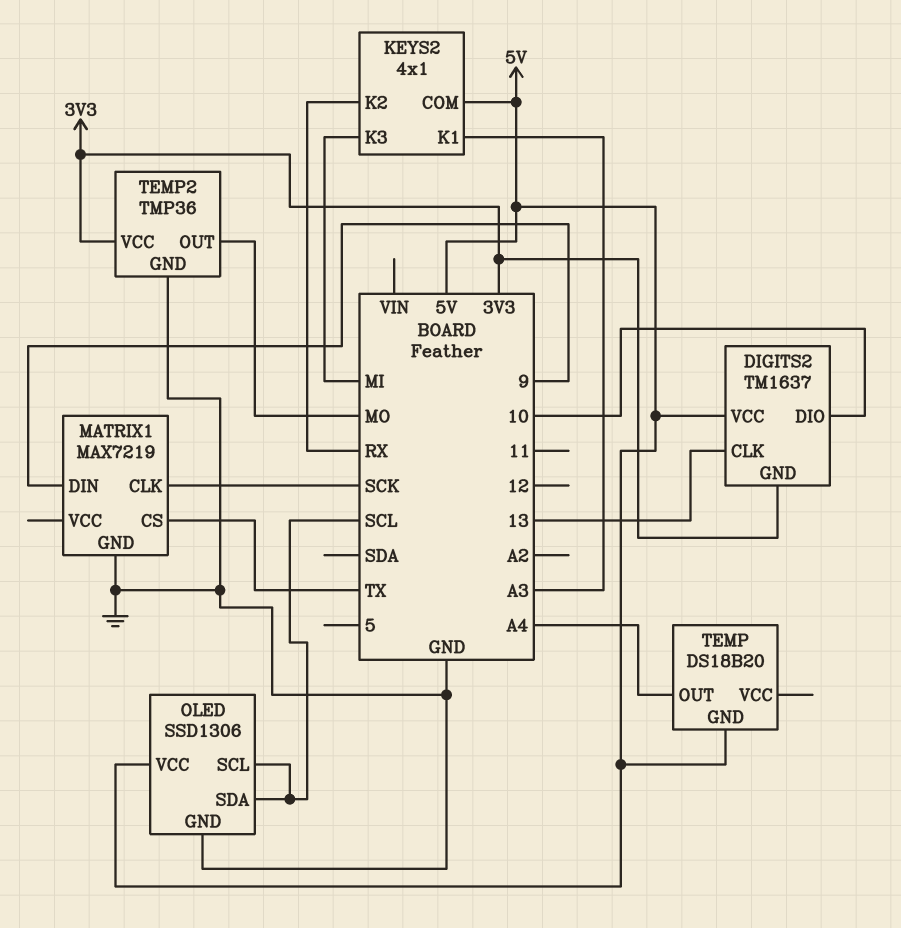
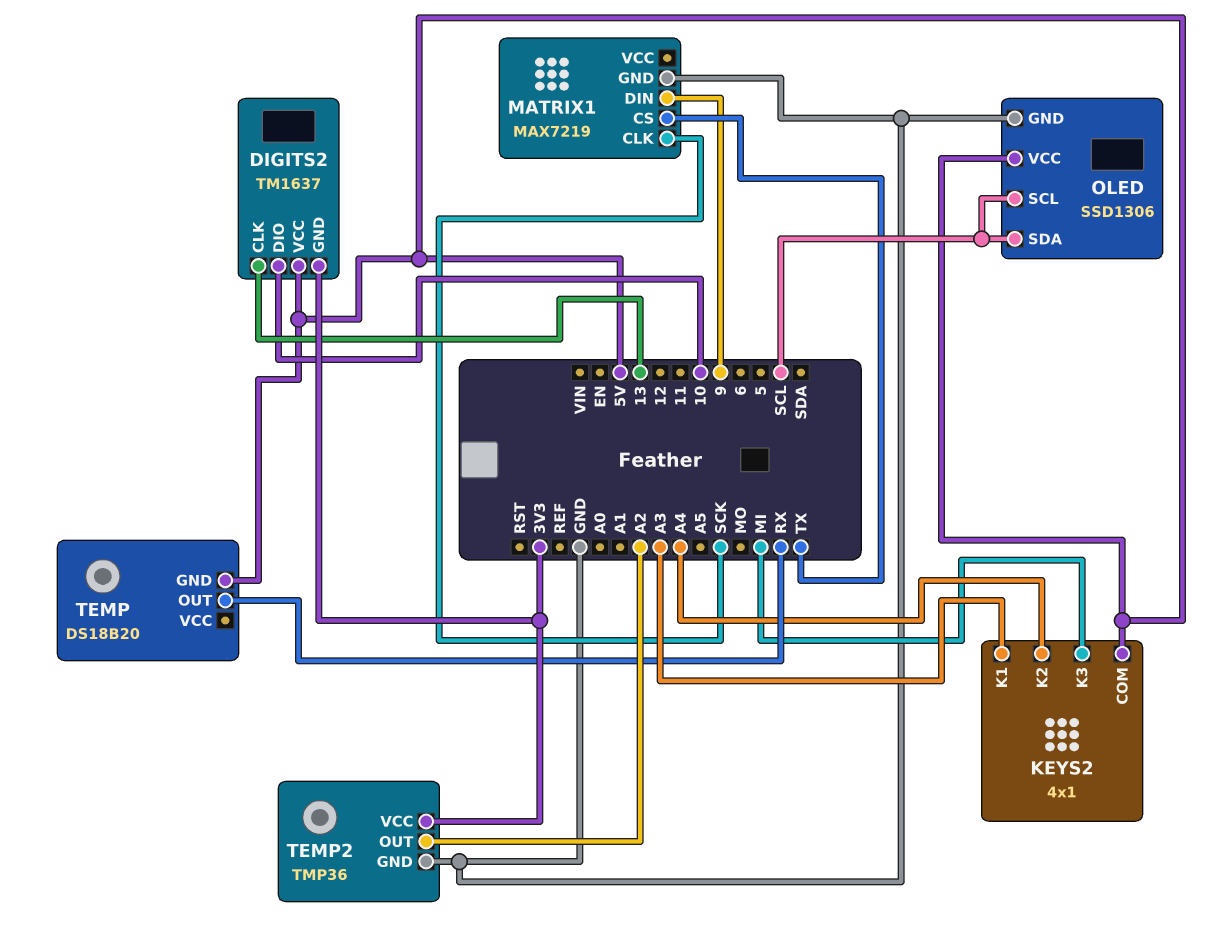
KEYS2 pin K2: RX -> A4
TEMP pin OUT: A4 -> RX
TEMP2 pin OUT: MO -> A2

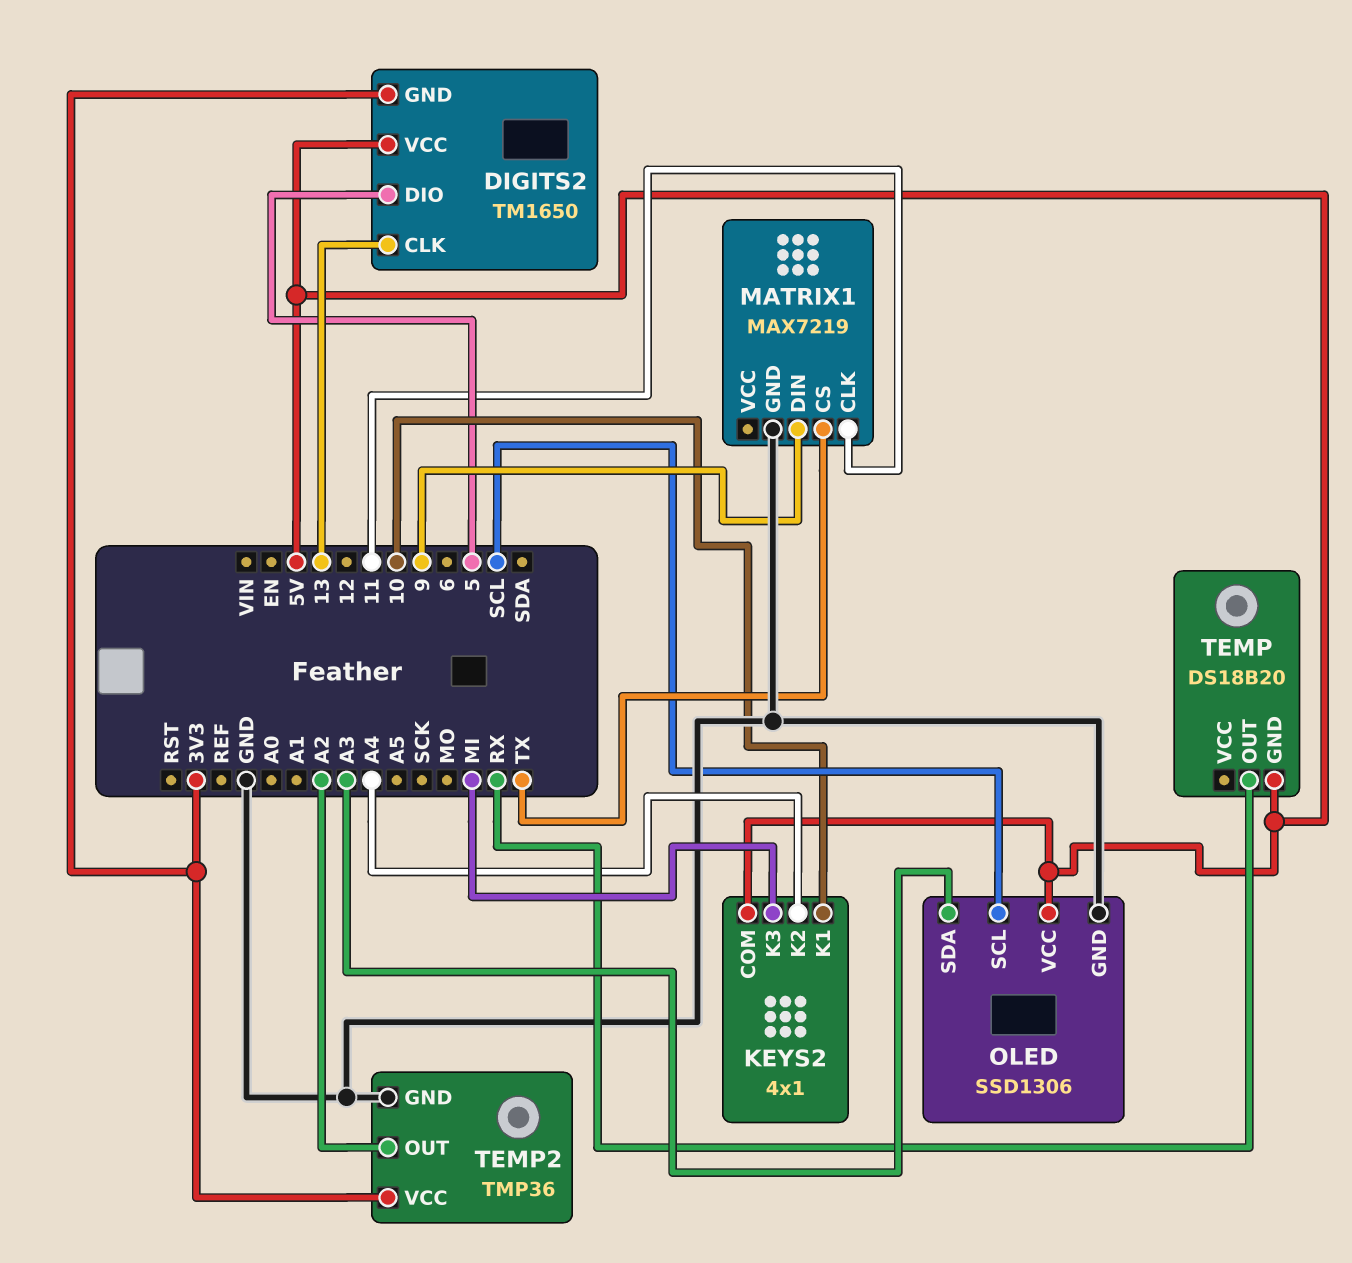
DIGITS2: TM1637 -> TM1650
DIGITS2 pin DIO: 10 -> 5
KEYS2 pin K1: A3 -> 10
MATRIX1 pin CLK: SCK -> 11
OLED pin SDA: SCL -> A3

